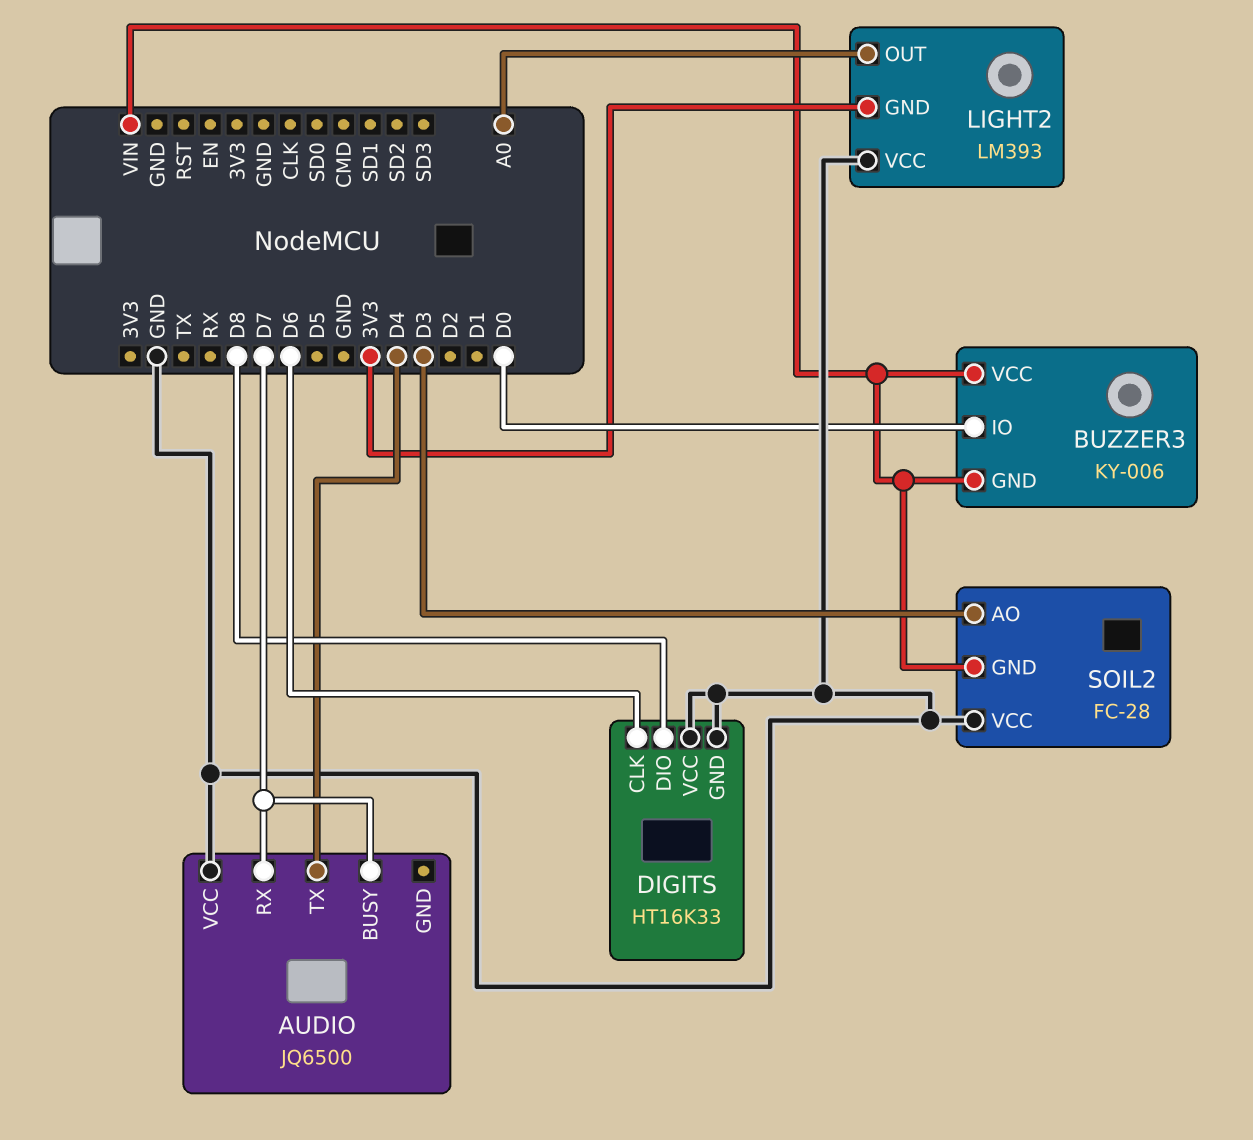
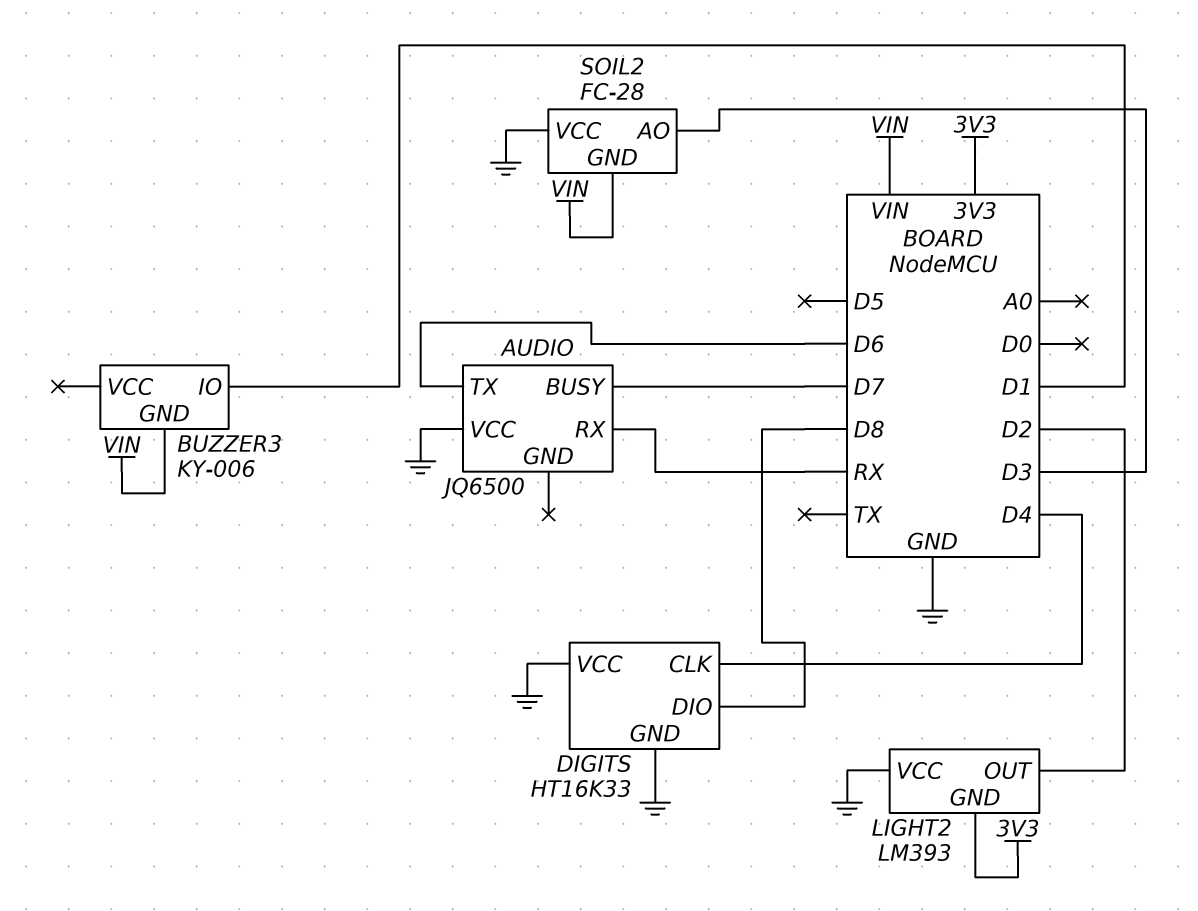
AUDIO pin RX: D7 -> RX
AUDIO pin TX: D4 -> D6
BUZZER3 pin IO: D0 -> D1
BUZZER3 pin VCC: VIN -> none
DIGITS pin CLK: D6 -> D4
LIGHT2 pin OUT: A0 -> D2

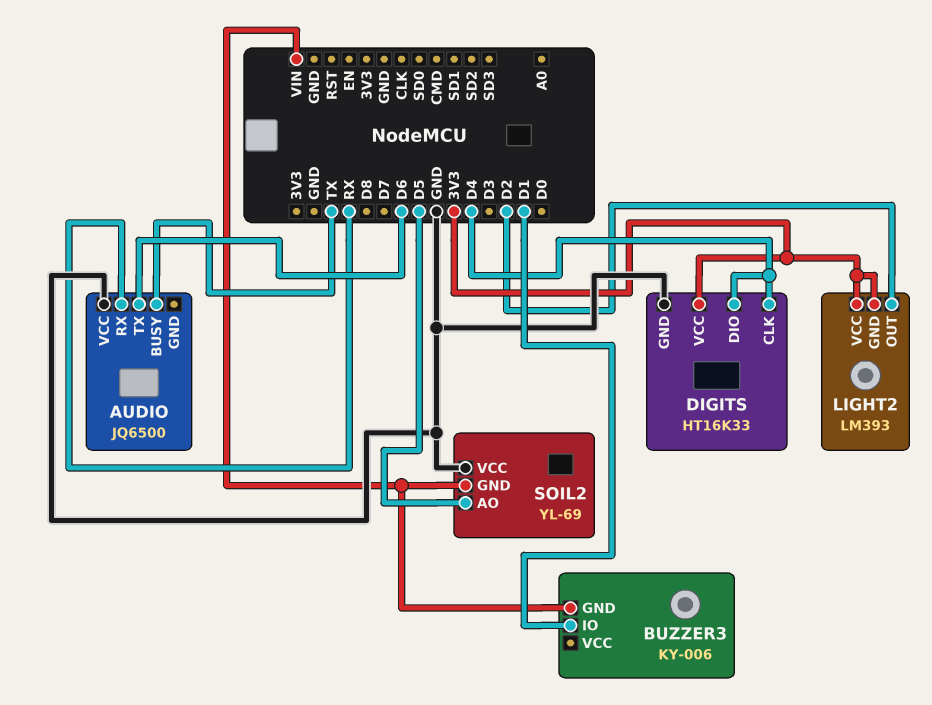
AUDIO pin BUSY: D7 -> TX
DIGITS pin DIO: D8 -> D4
DIGITS pin VCC: GND -> 3V3
LIGHT2 pin VCC: GND -> 3V3
SOIL2: FC-28 -> YL-69
SOIL2 pin AO: D3 -> D5

